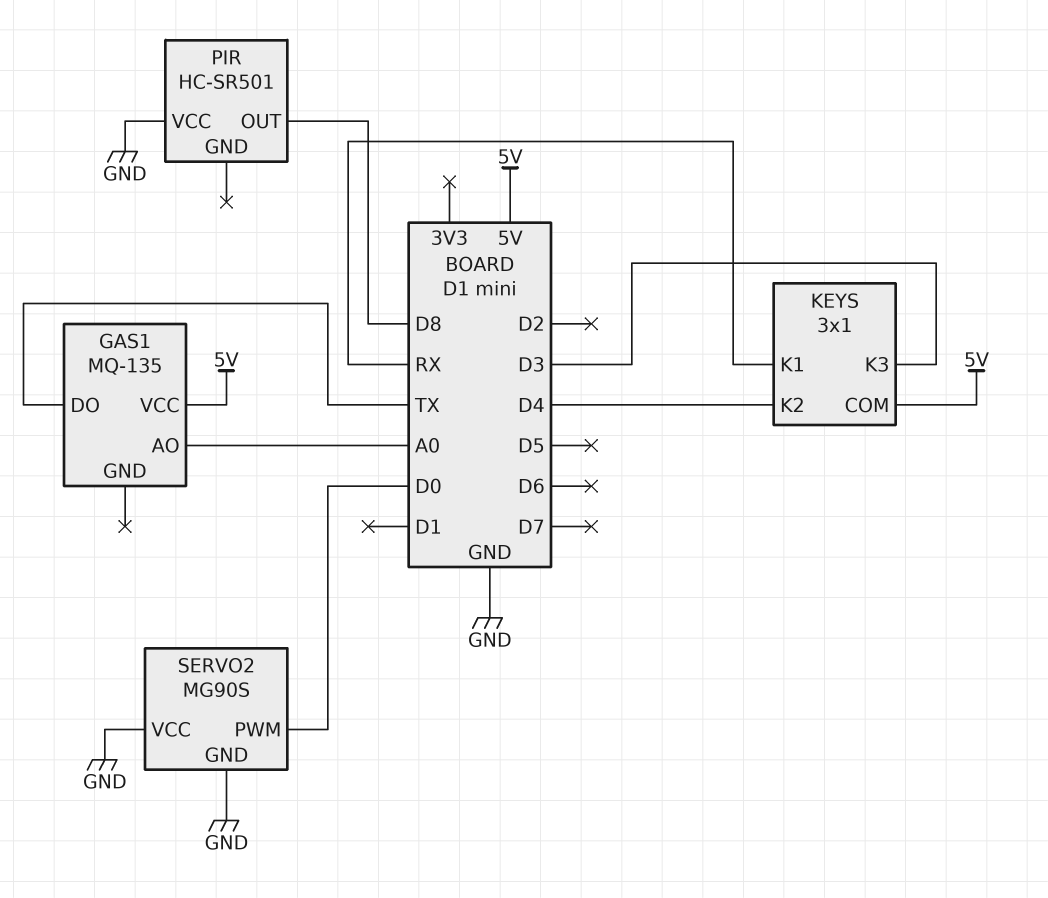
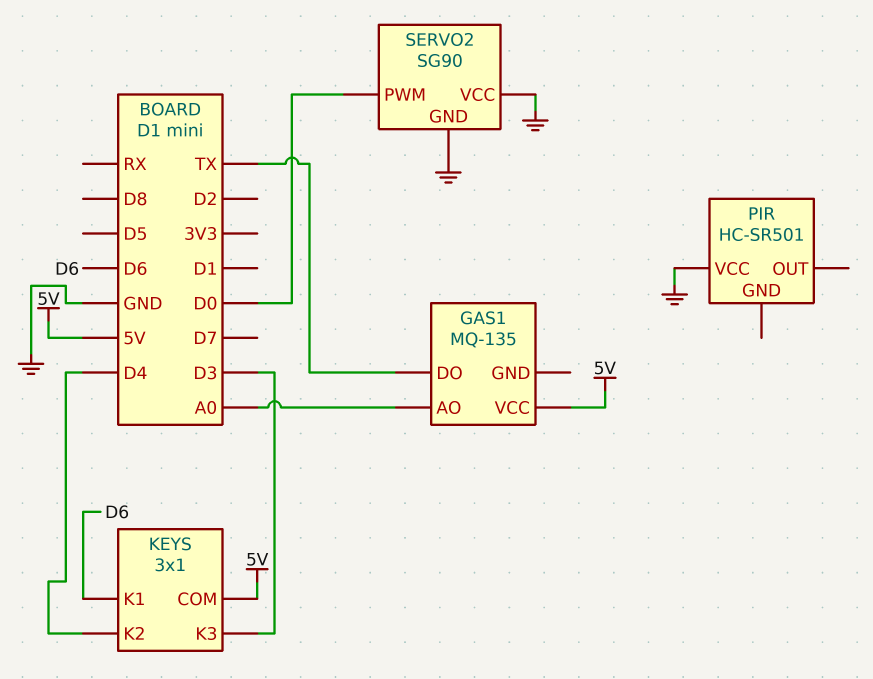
KEYS pin K1: RX -> D6
PIR pin OUT: D8 -> none
SERVO2: MG90S -> SG90

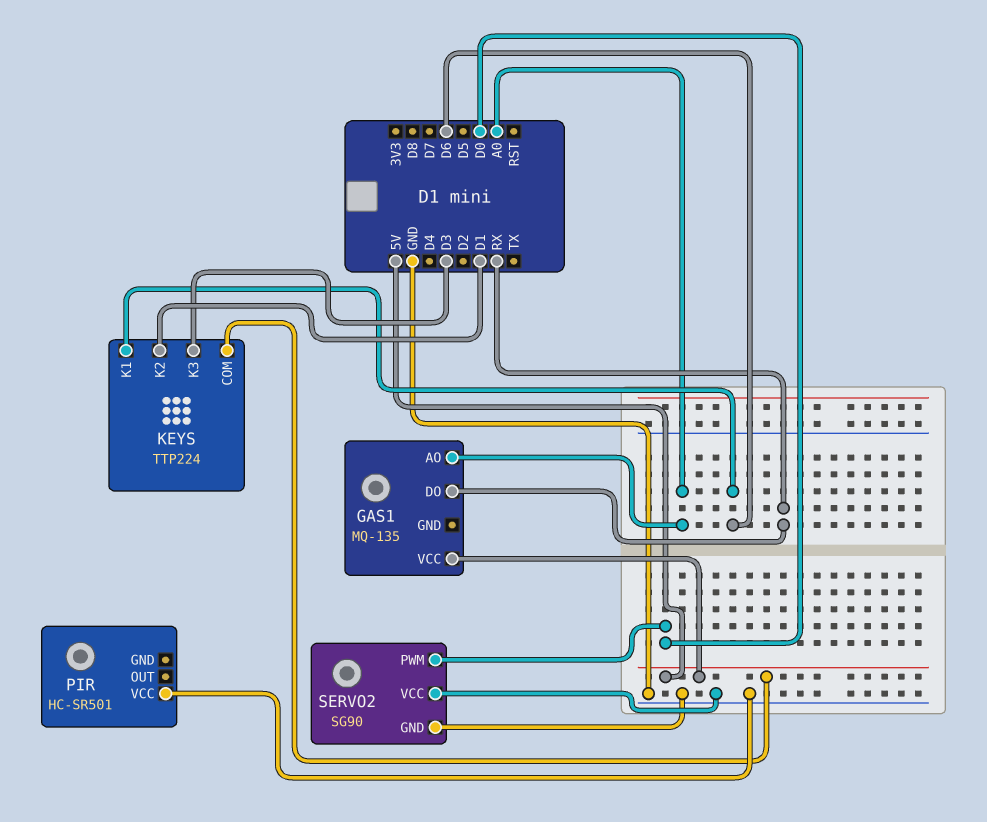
GAS1 pin DO: TX -> RX
KEYS: 3x1 -> TTP224
KEYS pin K2: D4 -> D1

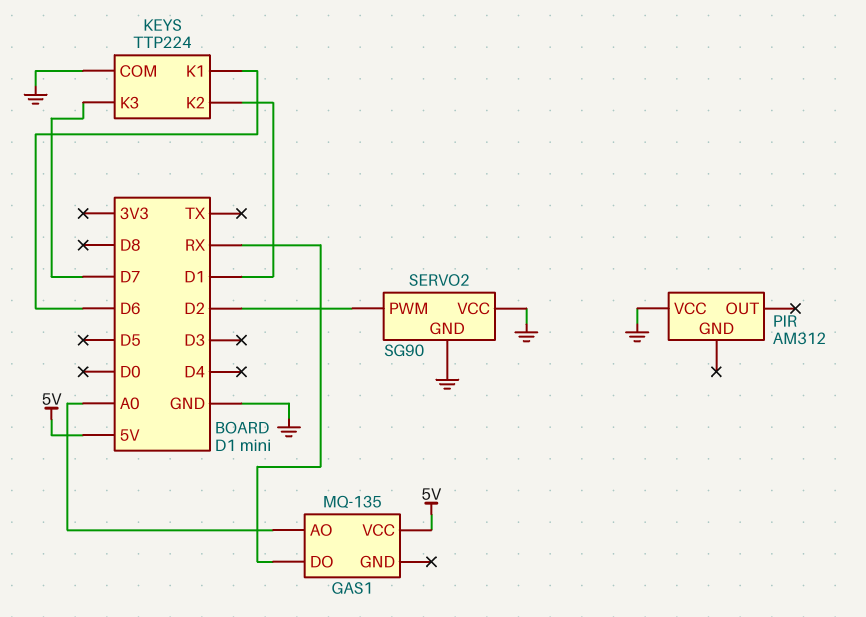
KEYS pin COM: 5V -> GND
KEYS pin K3: D3 -> D7
PIR: HC-SR501 -> AM312
SERVO2 pin PWM: D0 -> D2

